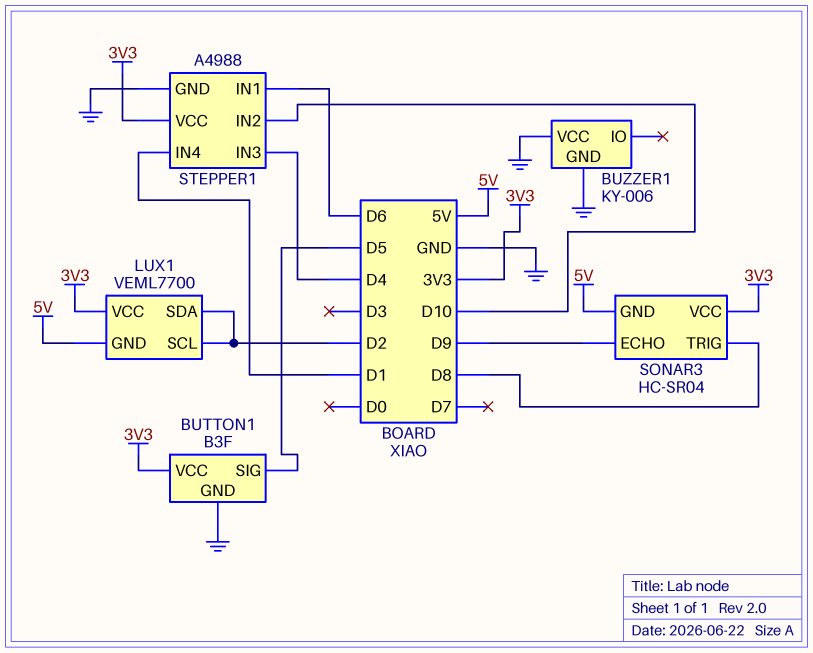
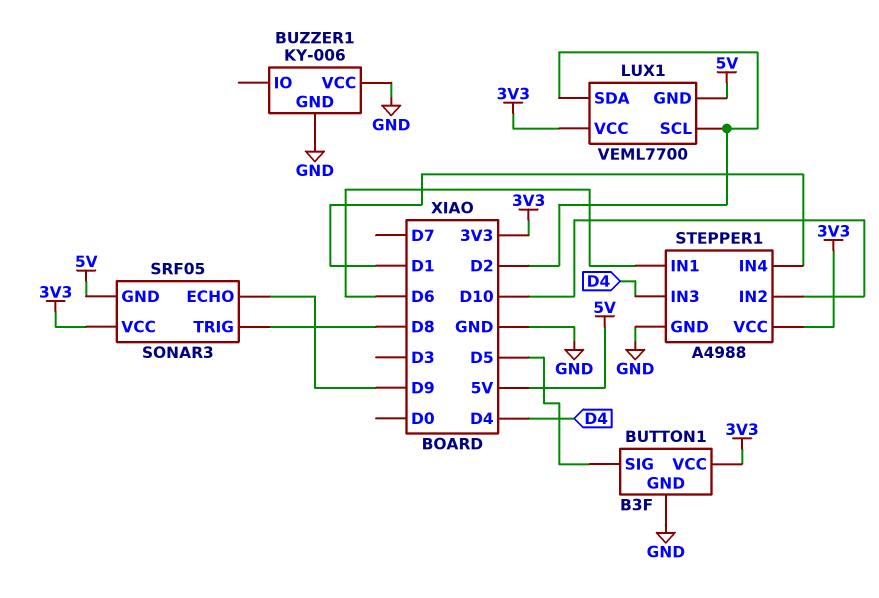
SONAR3: HC-SR04 -> SRF05

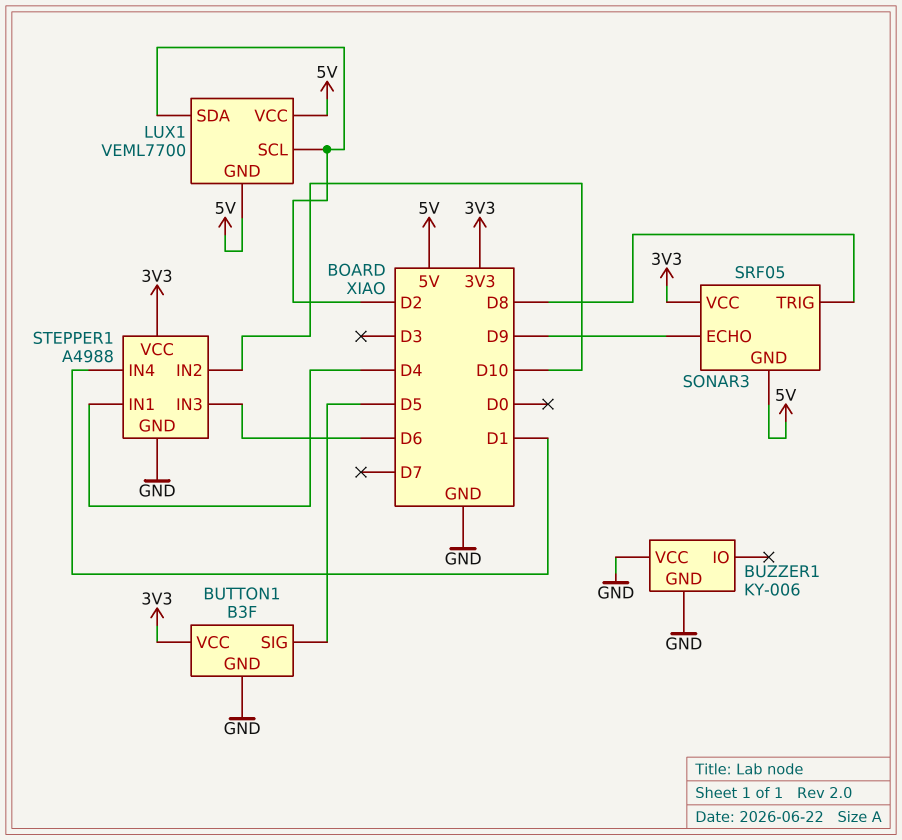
LUX1 pin VCC: 3V3 -> 5V
STEPPER1 pin IN1: D6 -> D4
STEPPER1 pin IN3: D4 -> D6

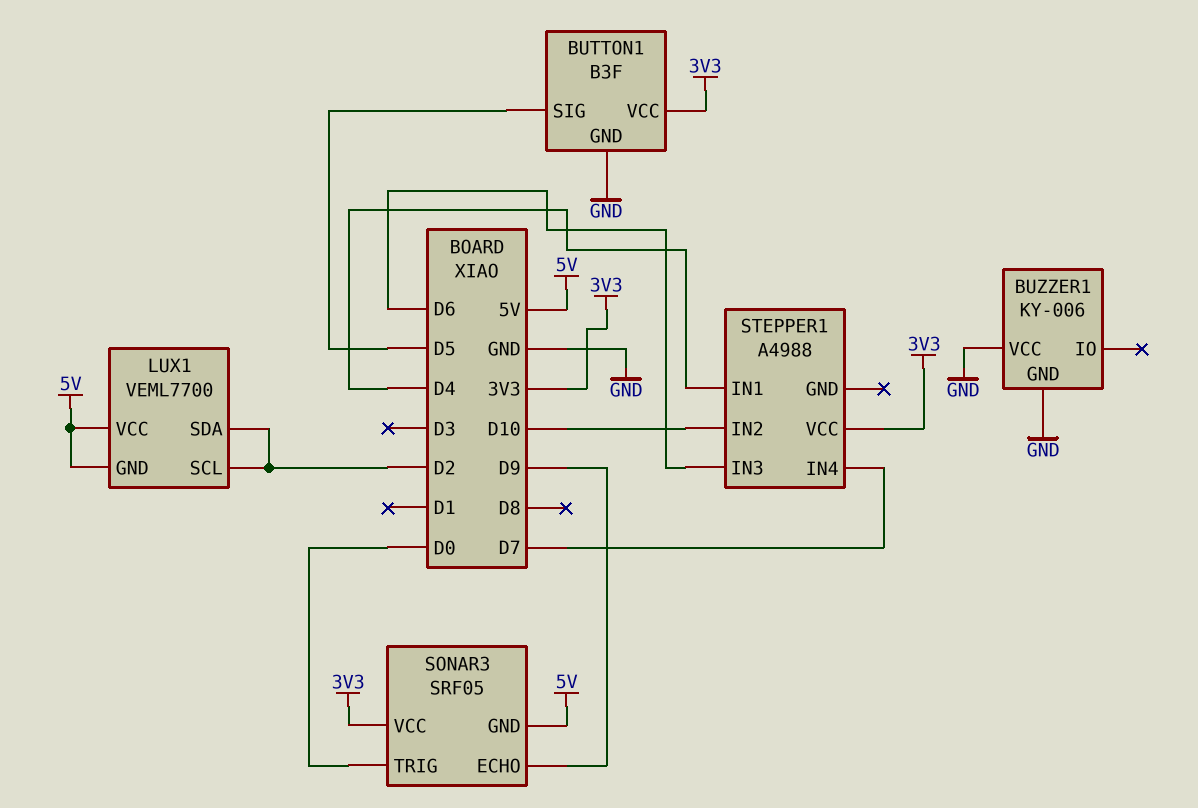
SONAR3 pin TRIG: D8 -> D0
STEPPER1 pin GND: GND -> none
STEPPER1 pin IN4: D1 -> D7

